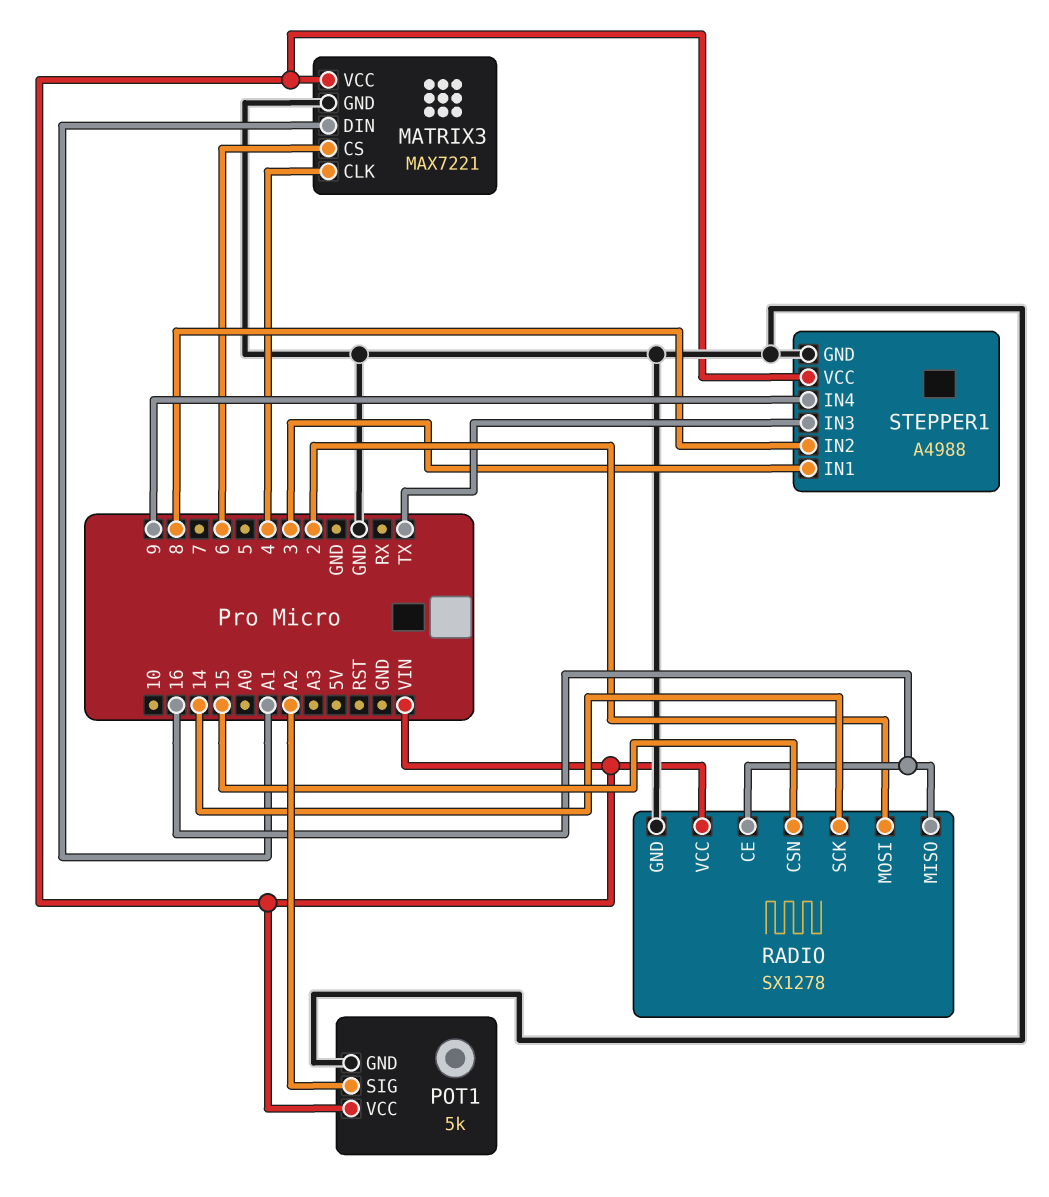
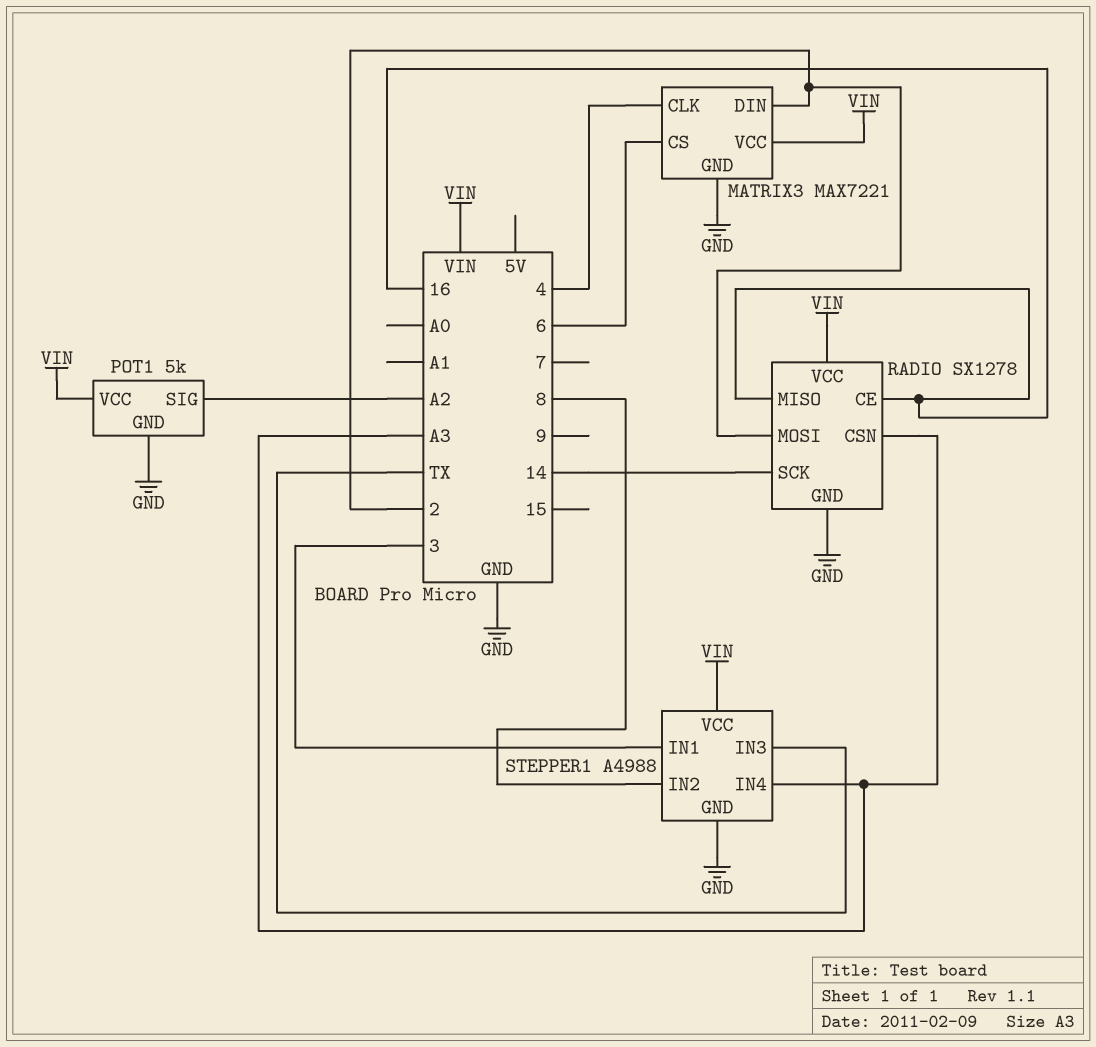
MATRIX3 pin DIN: A1 -> 2
RADIO pin CSN: 15 -> A3
STEPPER1 pin IN4: 9 -> A3

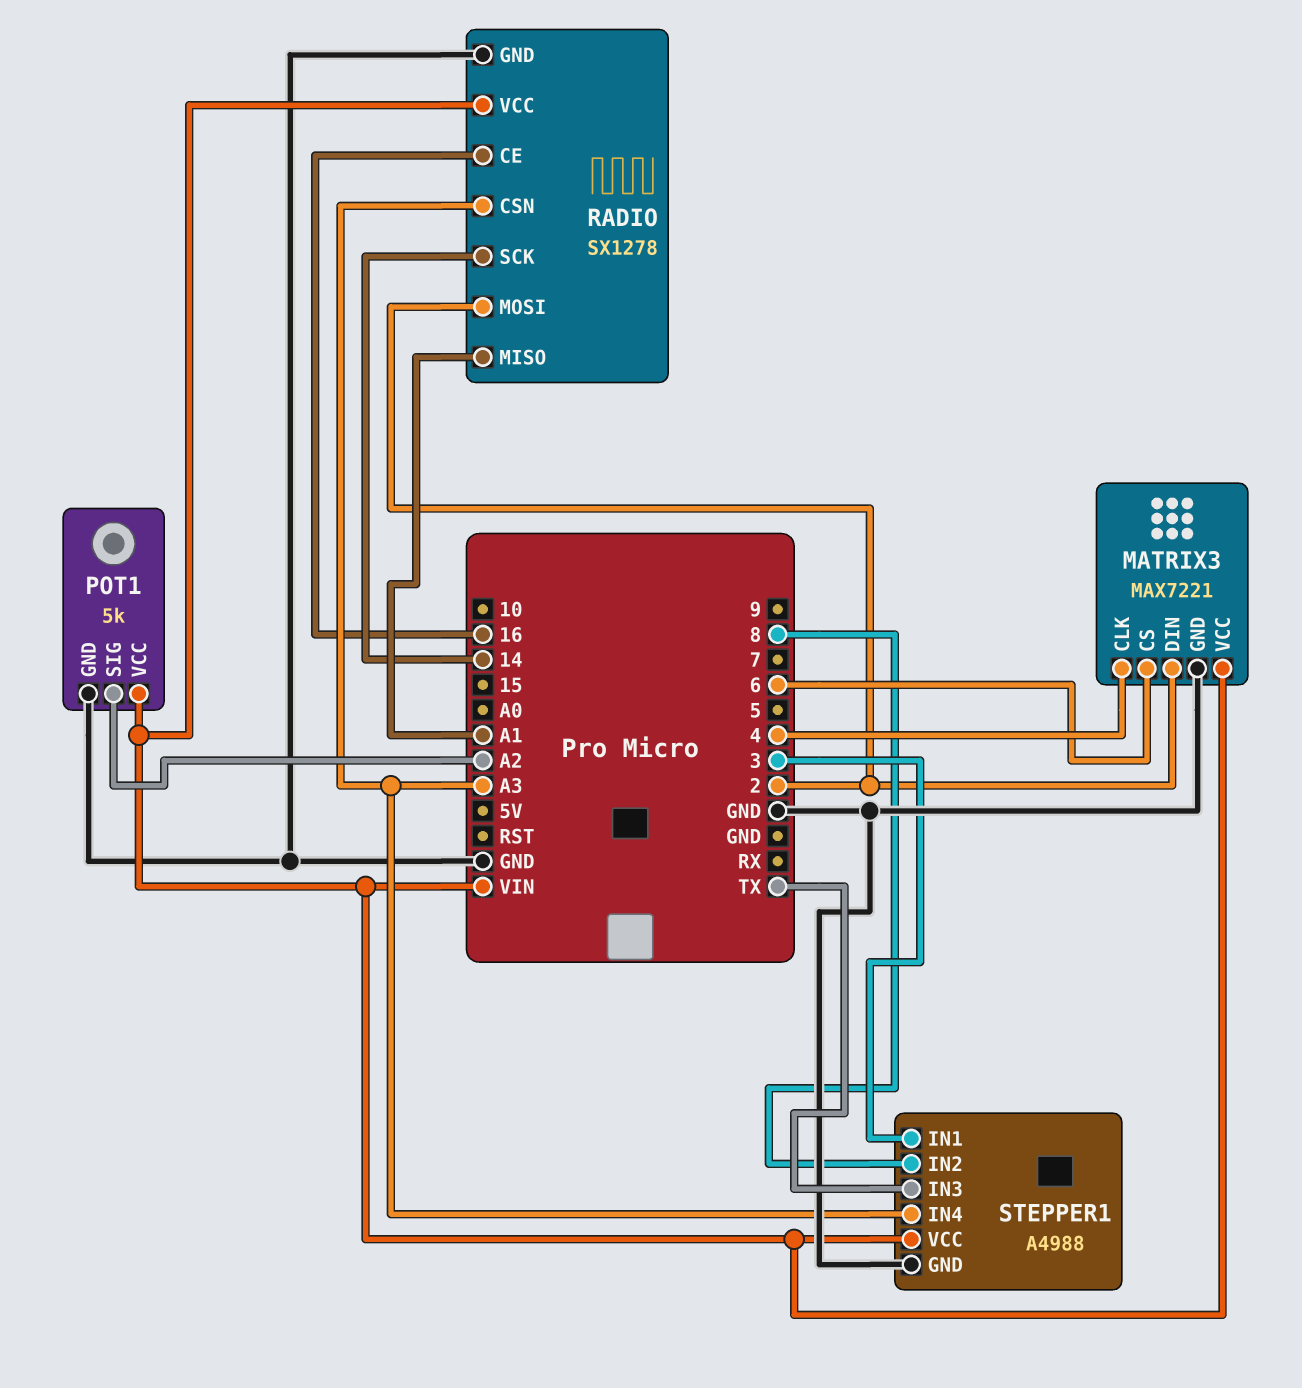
RADIO pin MISO: 16 -> A1

